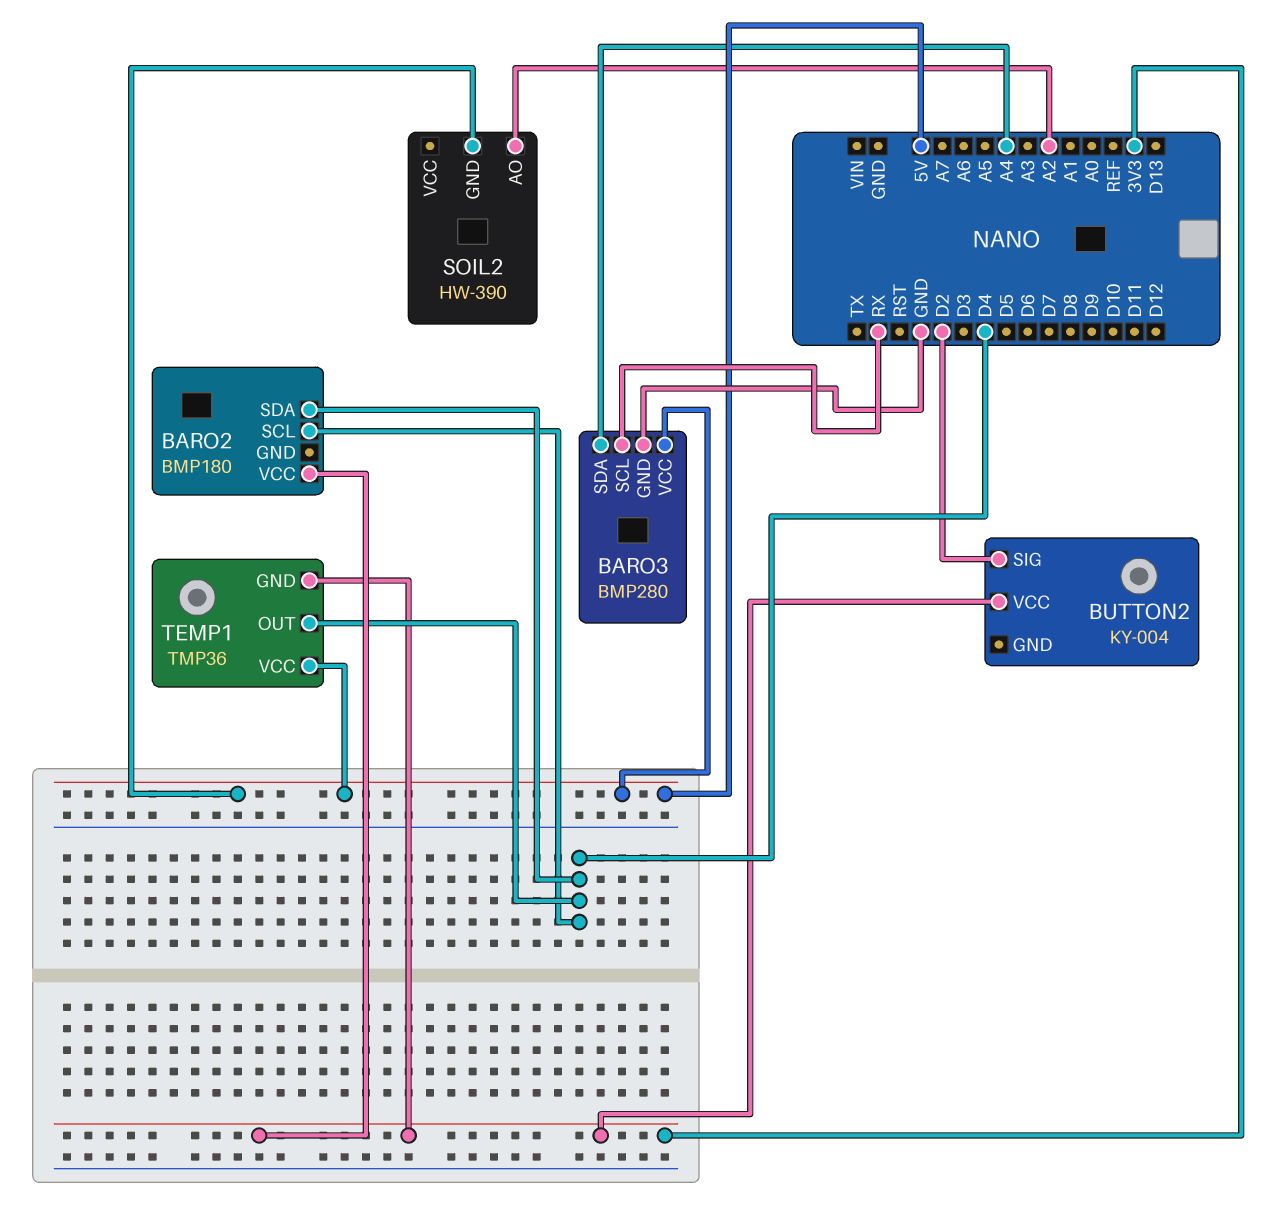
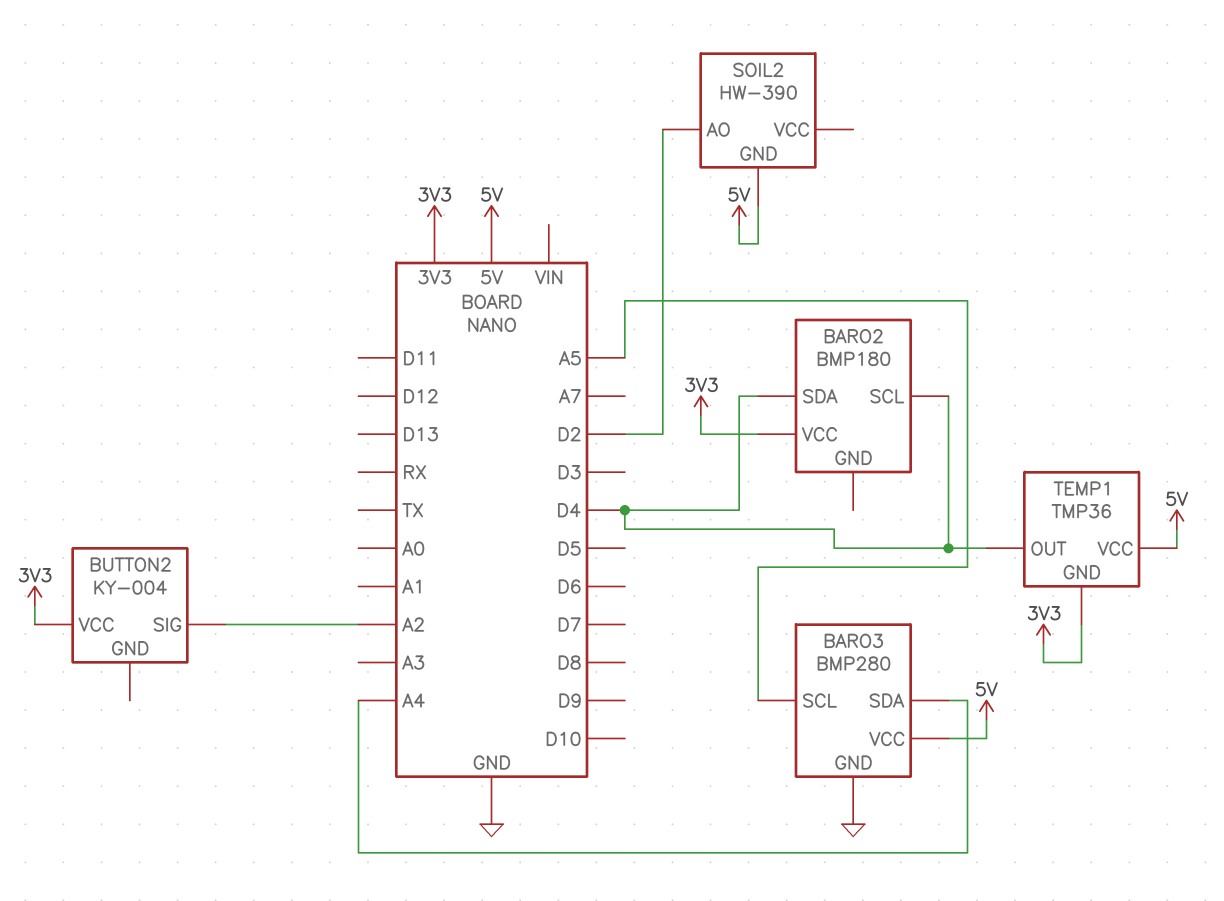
BARO3 pin SCL: RX -> A5
BUTTON2 pin SIG: D2 -> A2
SOIL2 pin AO: A2 -> D2

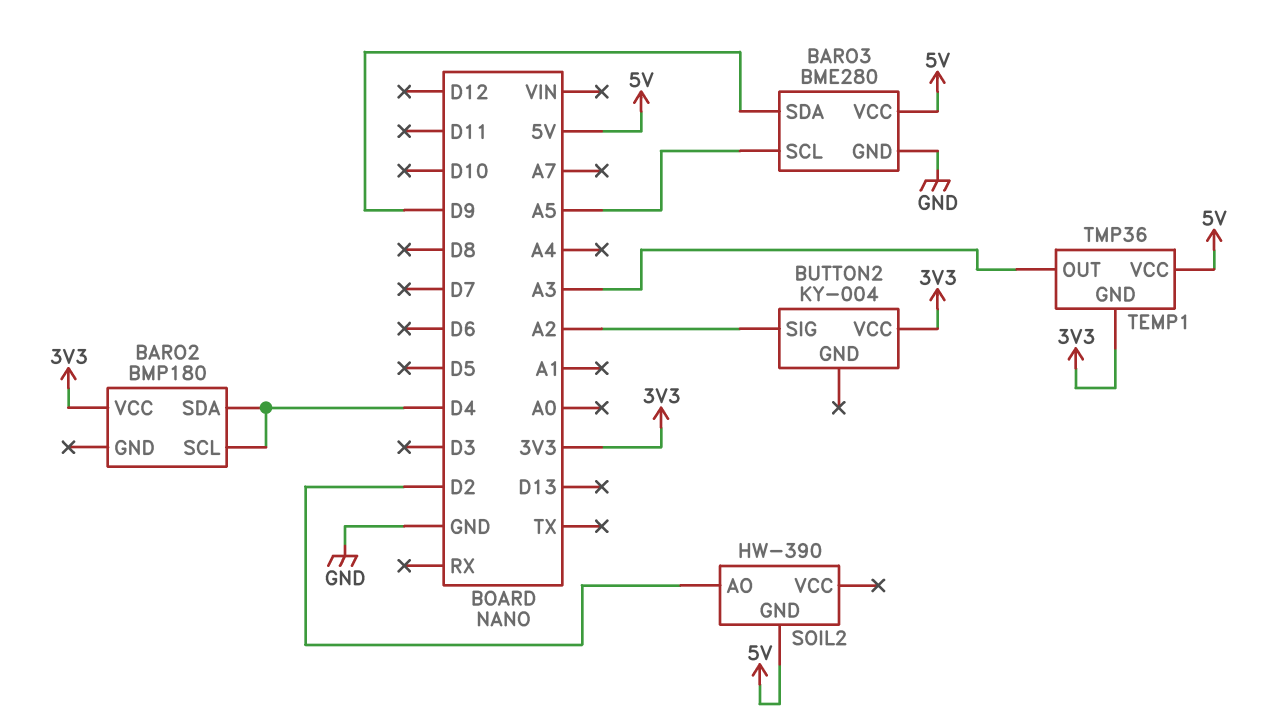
BARO3: BMP280 -> BME280
BARO3 pin SDA: A4 -> D9
TEMP1 pin OUT: D4 -> A3

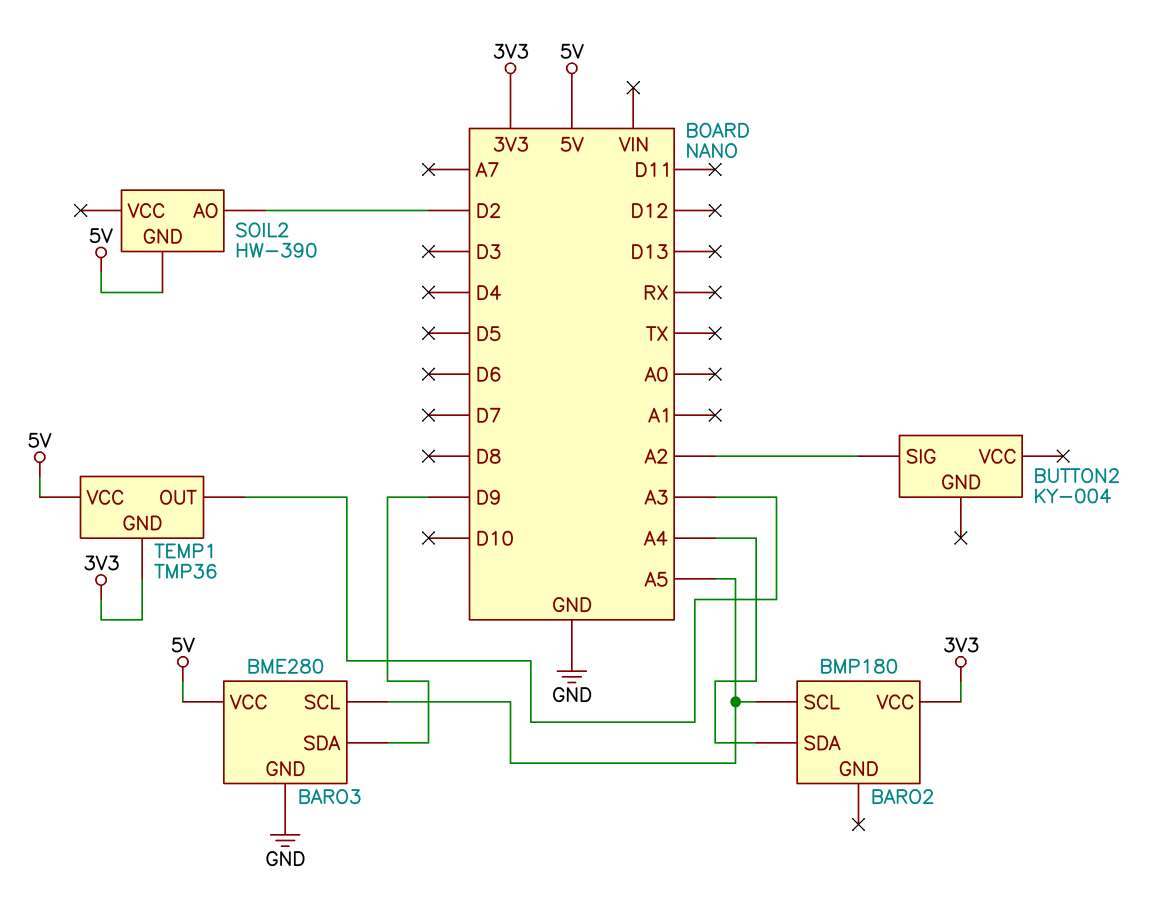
BARO2 pin SCL: D4 -> A5
BARO2 pin SDA: D4 -> A4
BUTTON2 pin VCC: 3V3 -> none

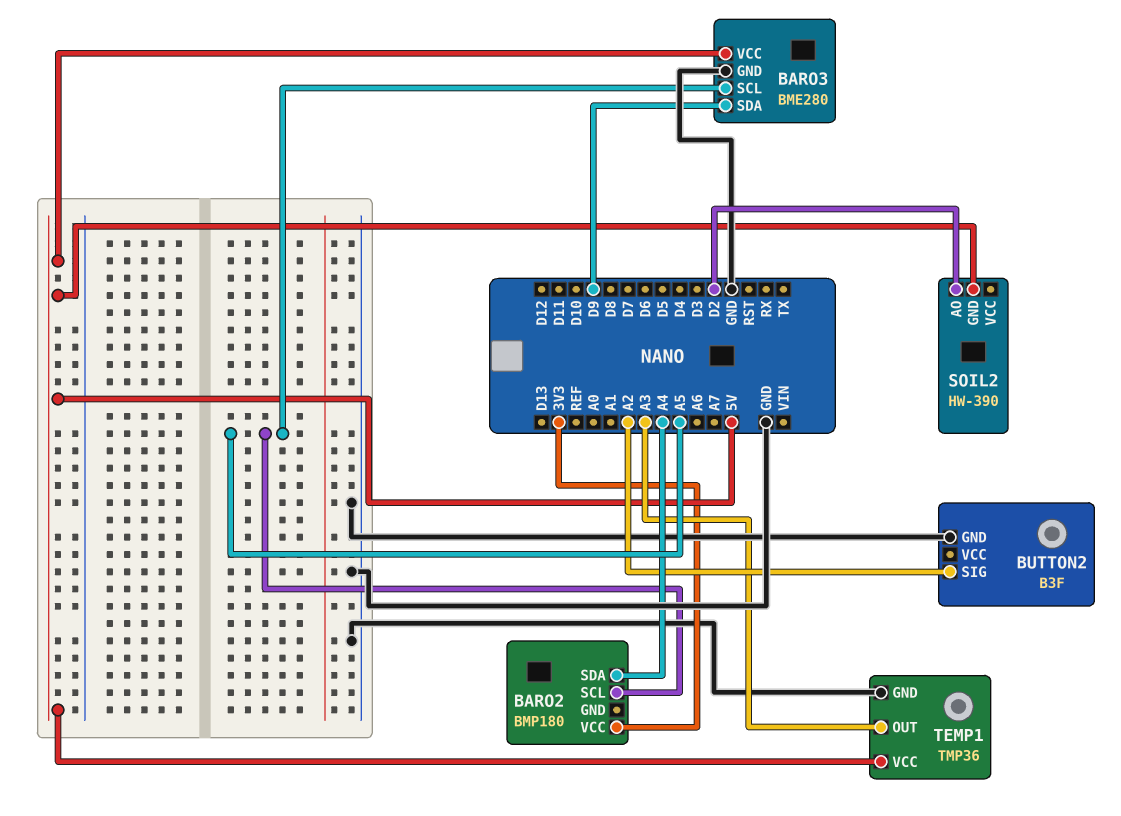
BUTTON2: KY-004 -> B3F
BUTTON2 pin GND: none -> GND
TEMP1 pin GND: 3V3 -> GND

